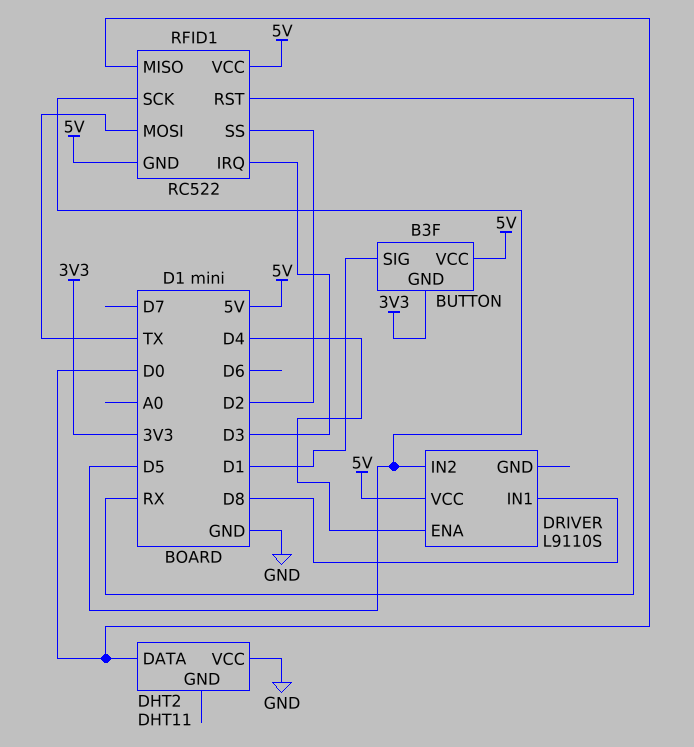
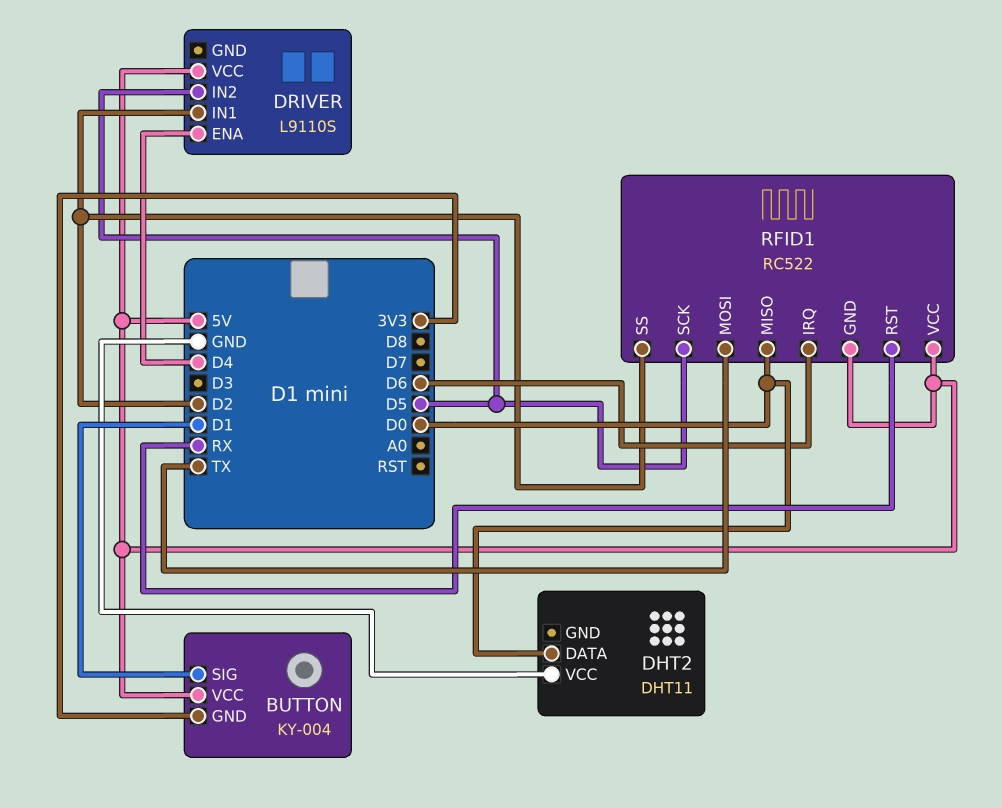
BUTTON: B3F -> KY-004
DRIVER pin IN1: D8 -> D2
RFID1 pin IRQ: D3 -> D6

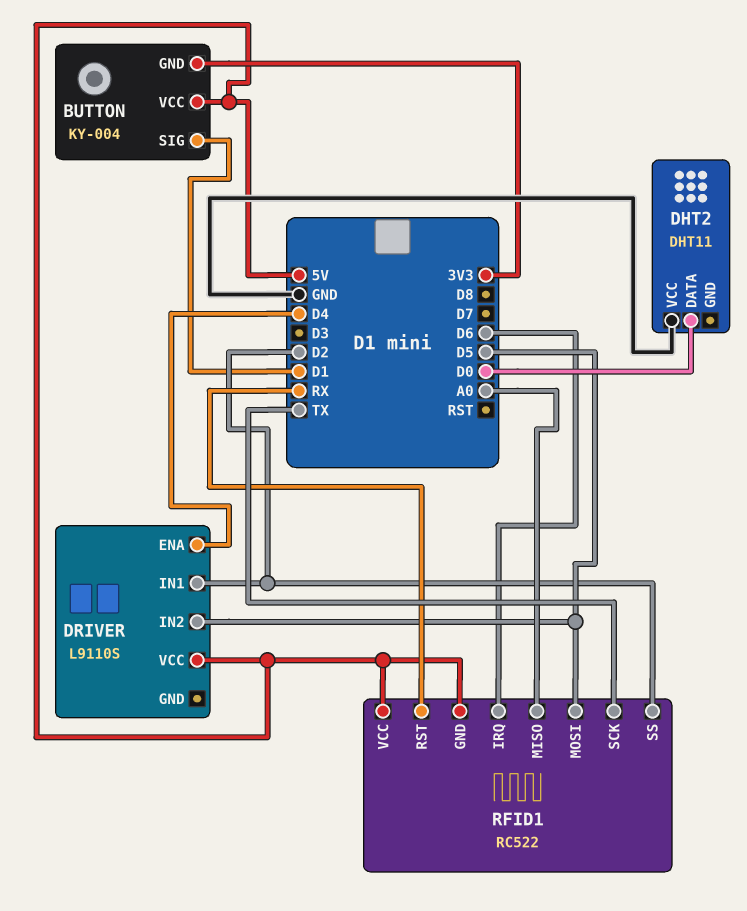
RFID1 pin MISO: D0 -> A0
RFID1 pin MOSI: TX -> D5
RFID1 pin SCK: D5 -> TX

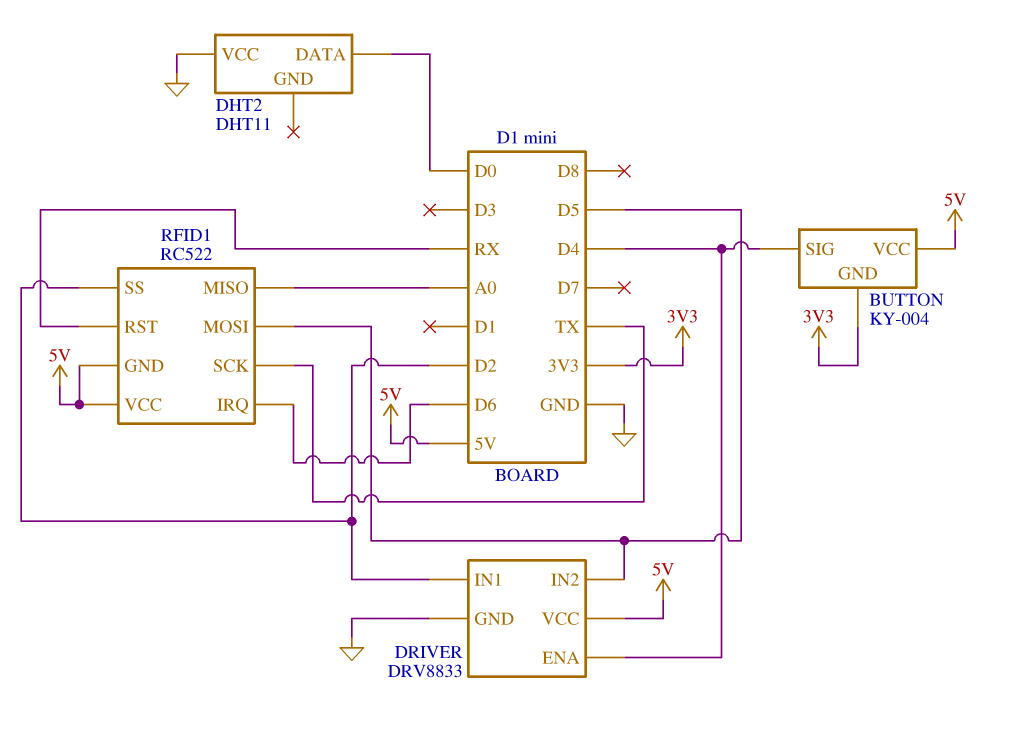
BUTTON pin SIG: D1 -> D4
DRIVER: L9110S -> DRV8833
DRIVER pin GND: none -> GND

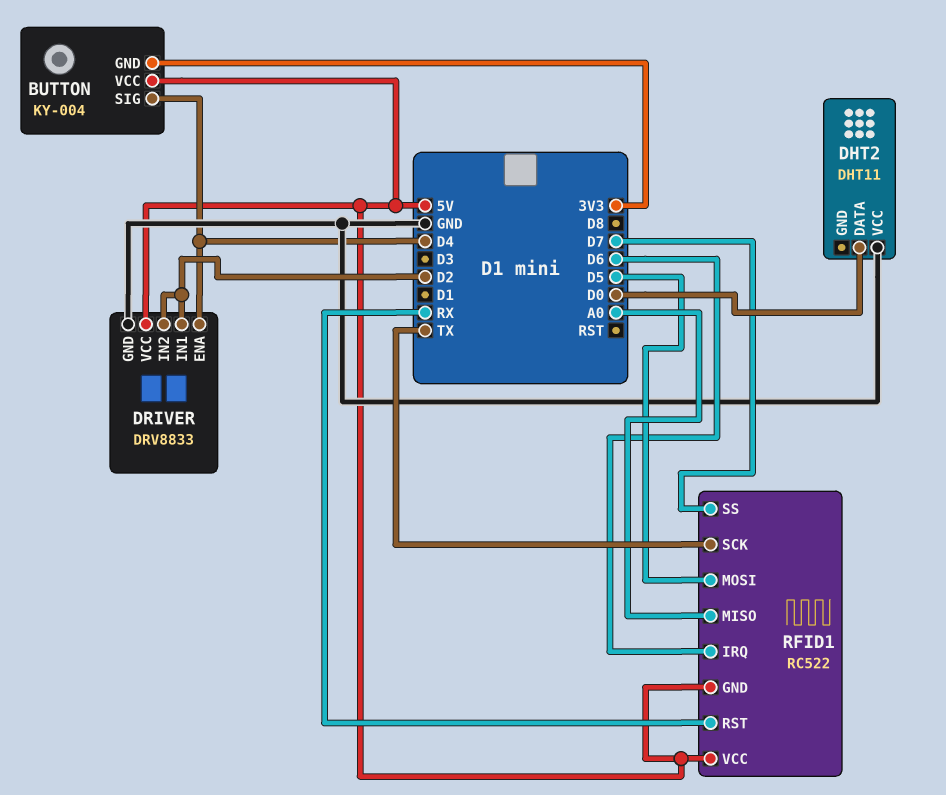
DRIVER pin IN2: D5 -> D2
RFID1 pin SS: D2 -> D7

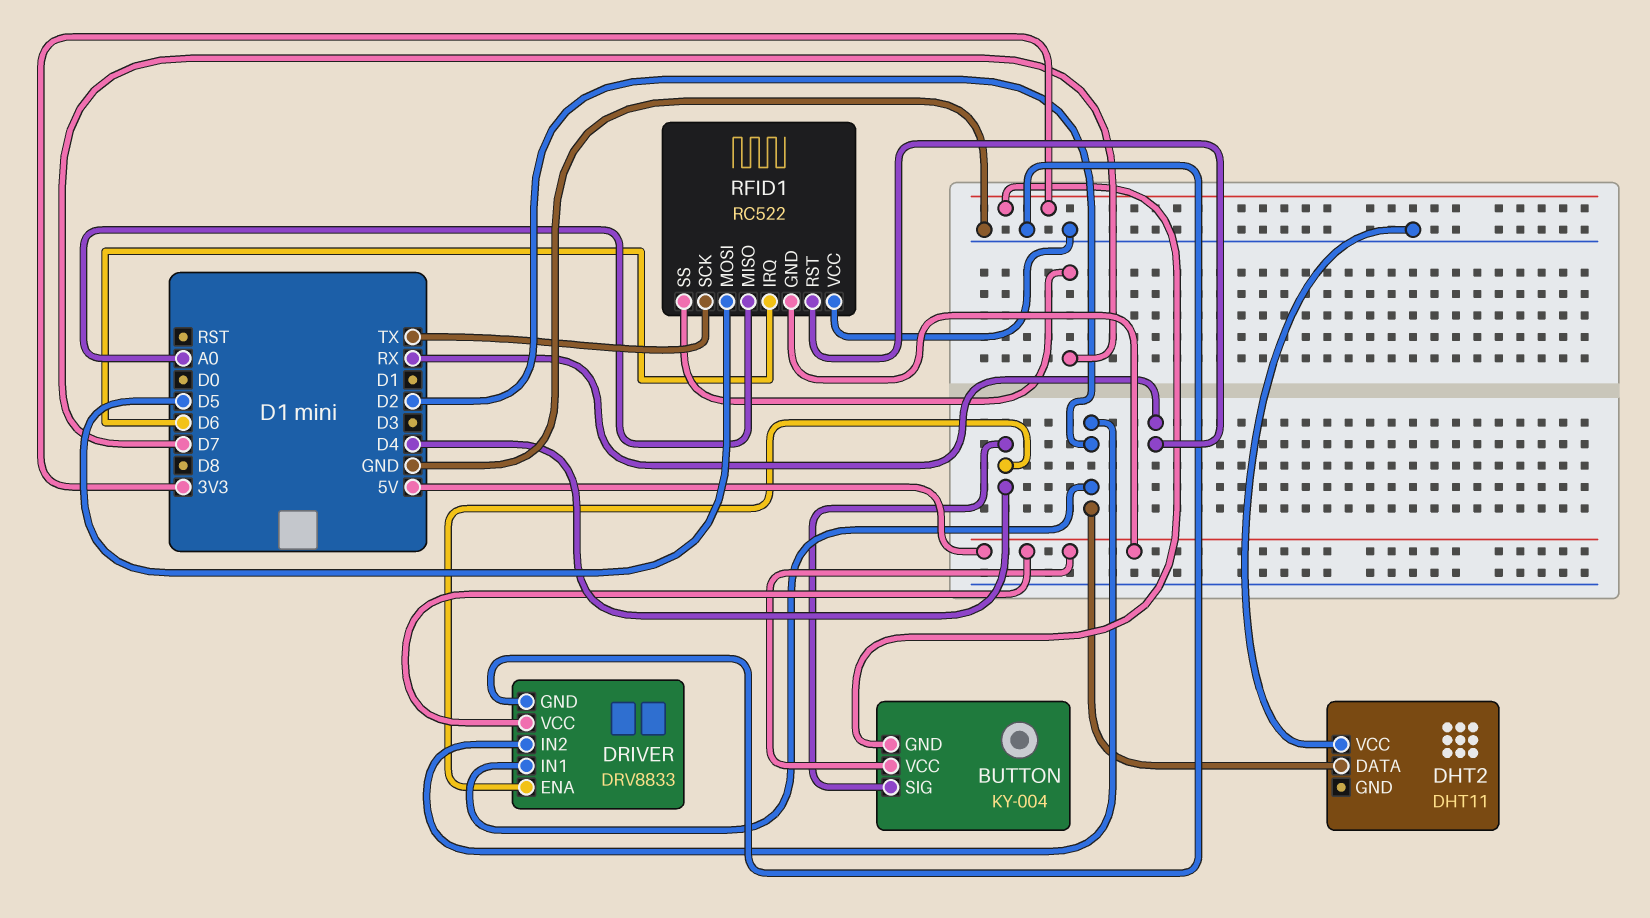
DHT2 pin DATA: D0 -> D2
RFID1 pin VCC: 5V -> GND

